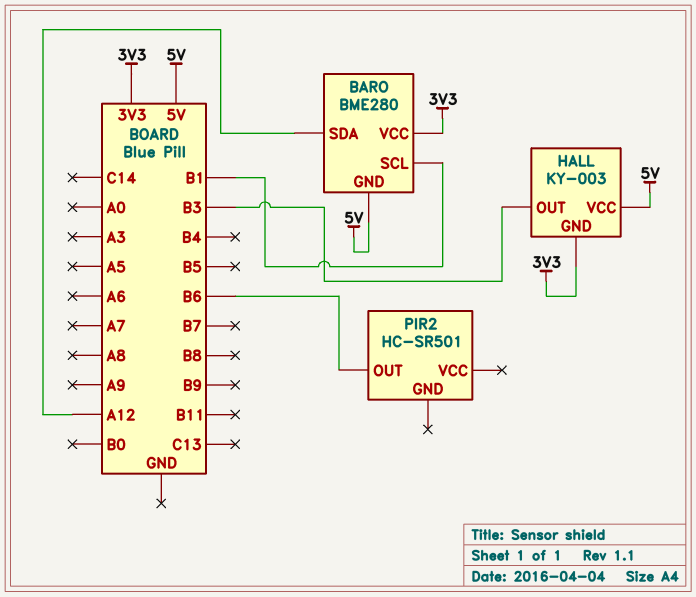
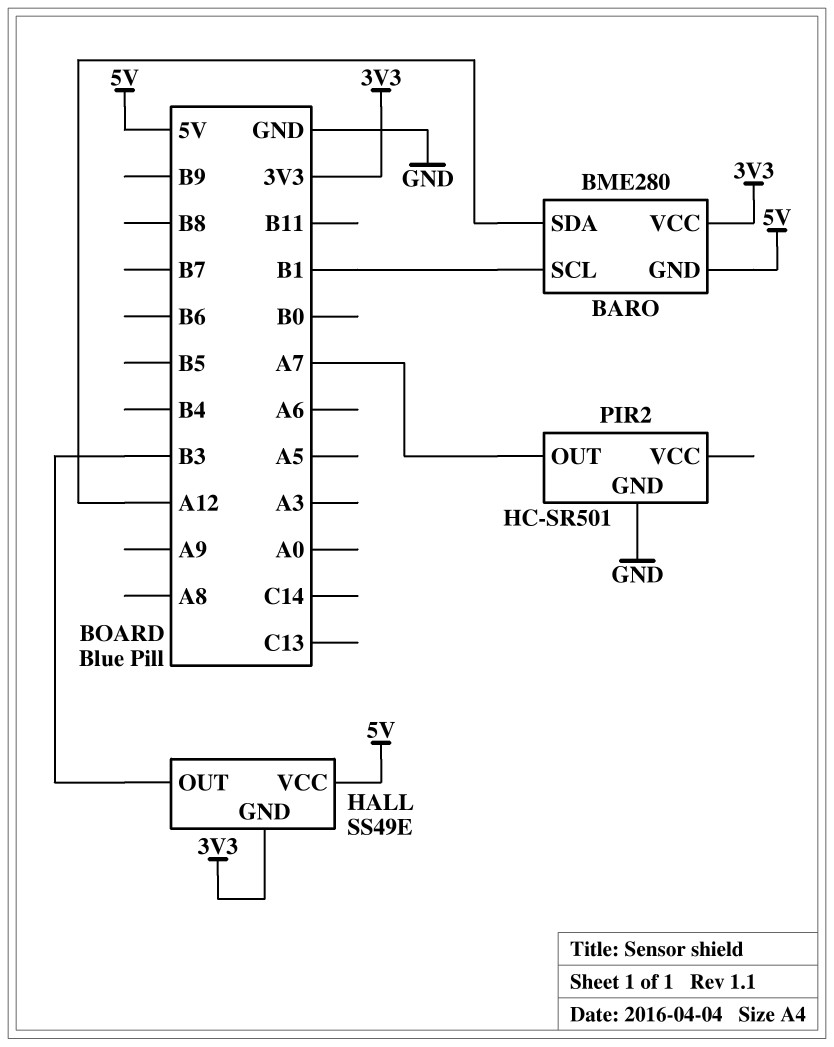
HALL: KY-003 -> SS49E
PIR2 pin GND: none -> GND
PIR2 pin OUT: B6 -> A7

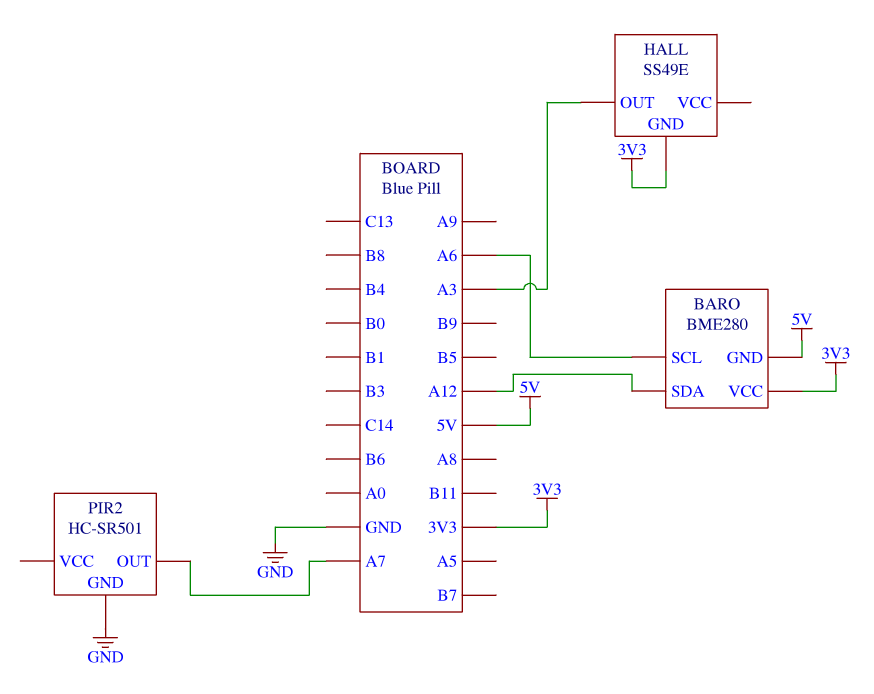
BARO pin SCL: B1 -> A6
HALL pin OUT: B3 -> A3
HALL pin VCC: 5V -> none

